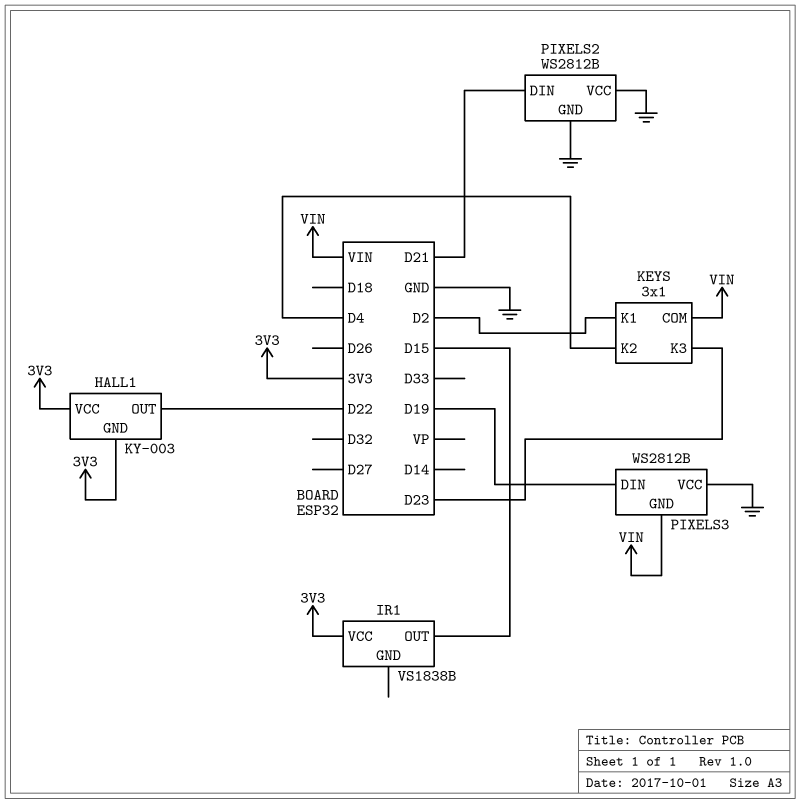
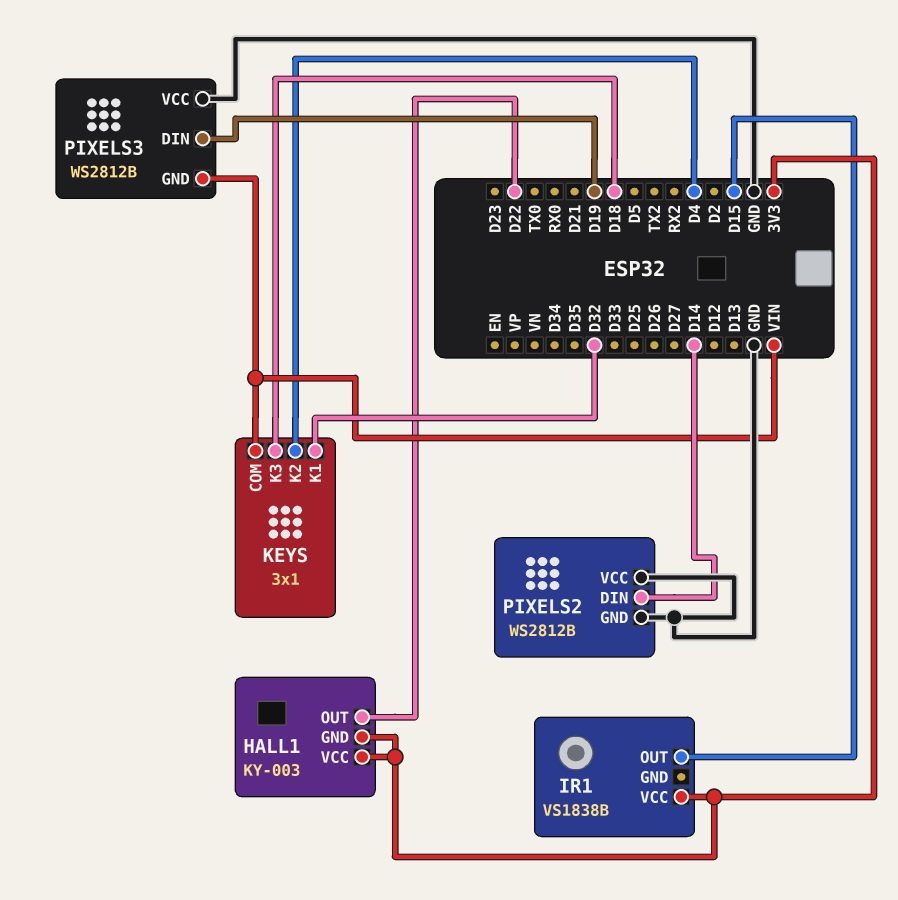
KEYS pin K1: D2 -> D32
KEYS pin K3: D23 -> D18
PIXELS2 pin DIN: D21 -> D14

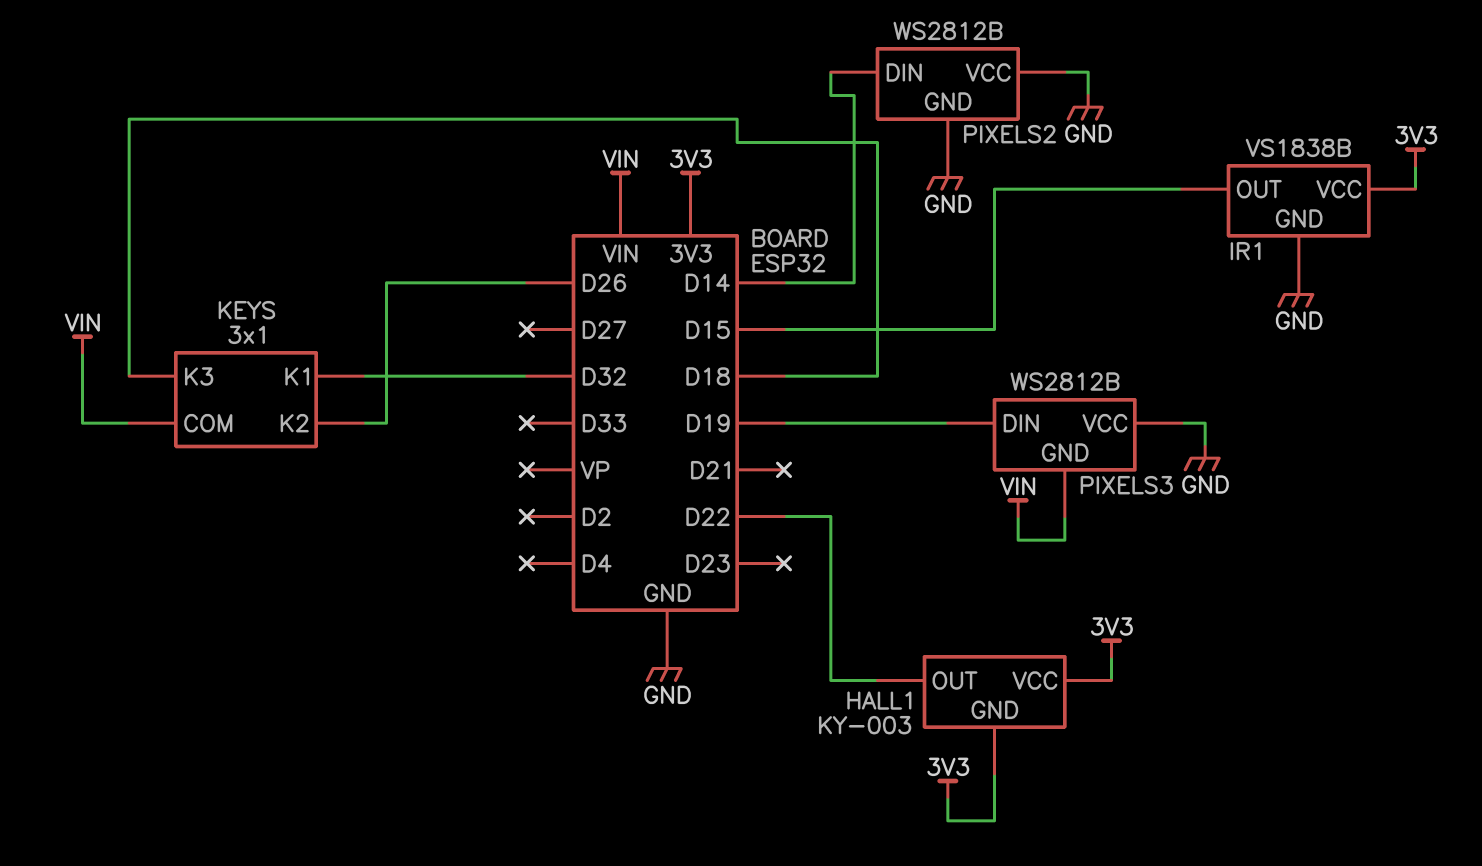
IR1 pin GND: none -> GND
KEYS pin K2: D4 -> D26

